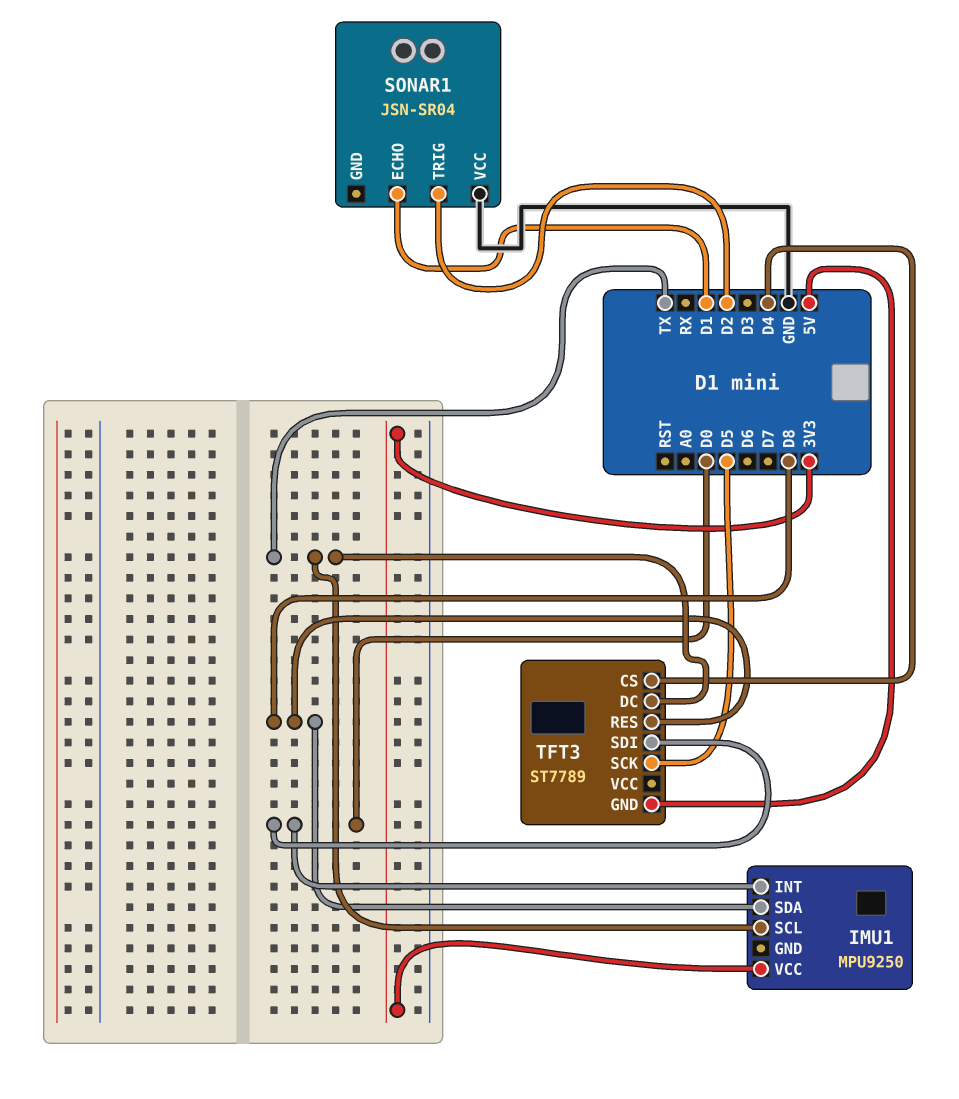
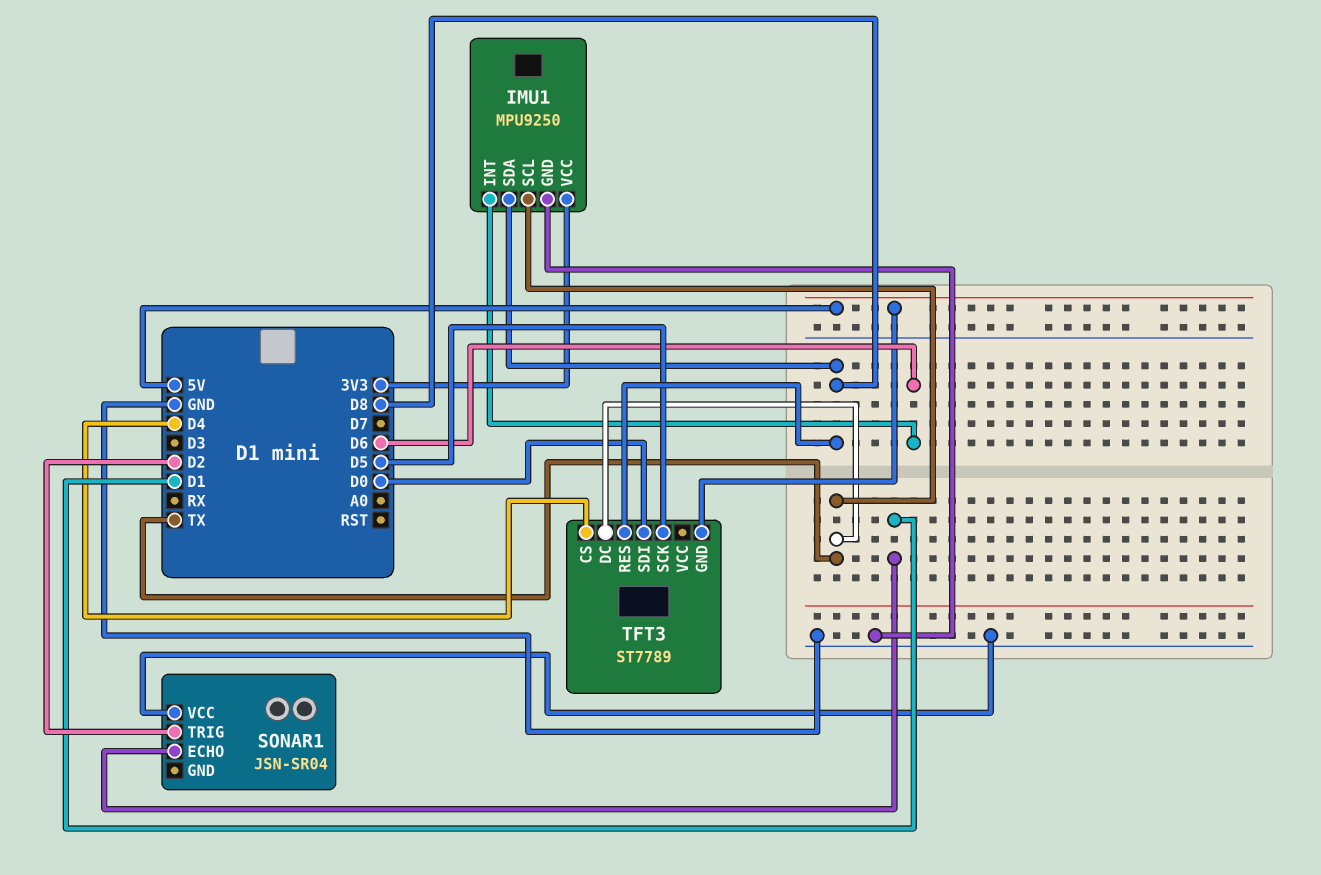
IMU1 pin GND: none -> GND
IMU1 pin INT: D0 -> D6

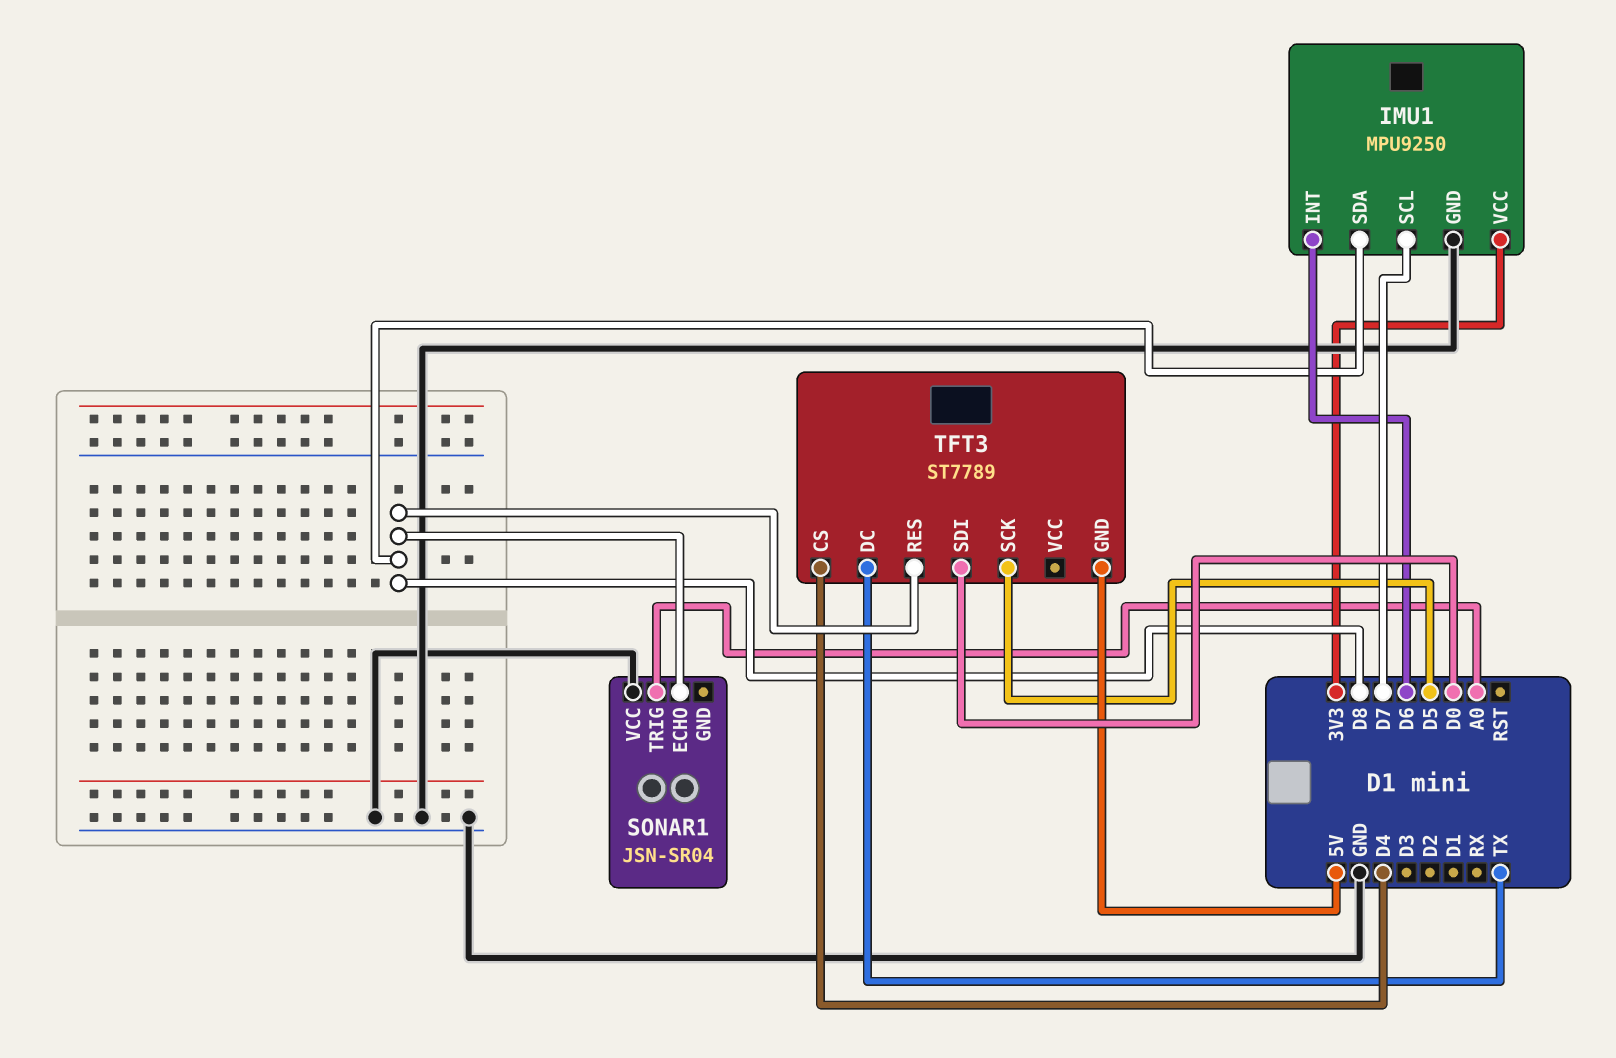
IMU1 pin SCL: TX -> D7
SONAR1 pin ECHO: D1 -> D8
SONAR1 pin TRIG: D2 -> A0

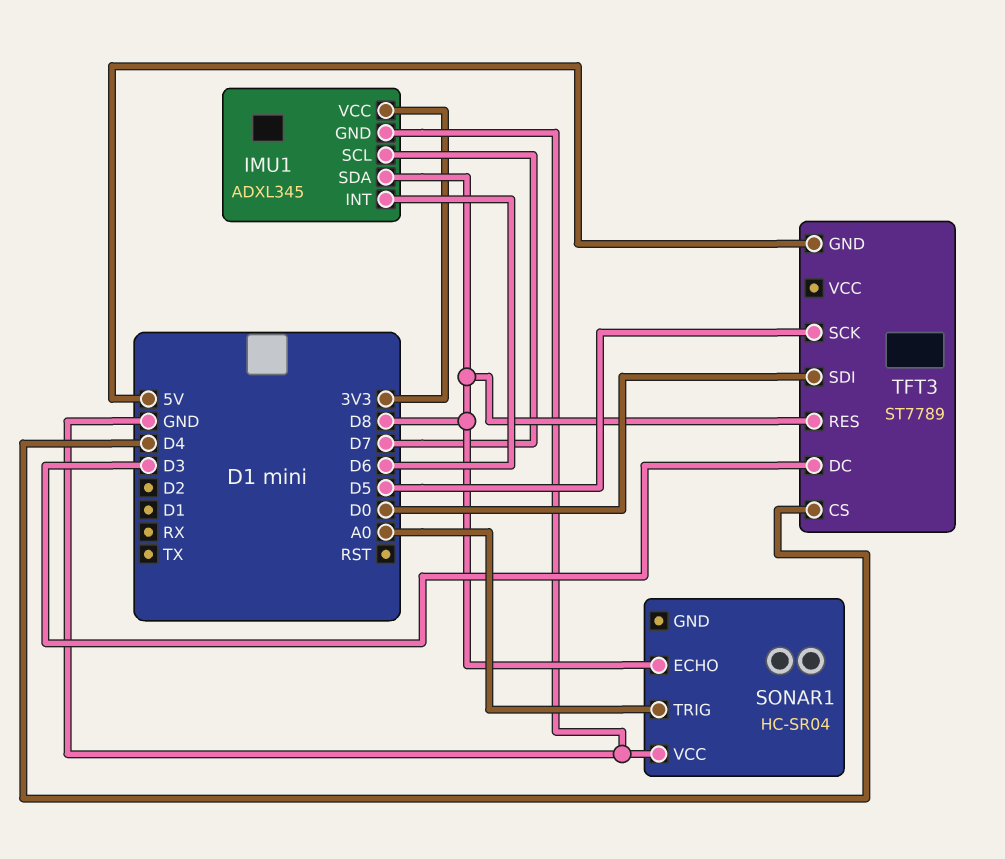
IMU1: MPU9250 -> ADXL345
SONAR1: JSN-SR04 -> HC-SR04
TFT3 pin DC: TX -> D3

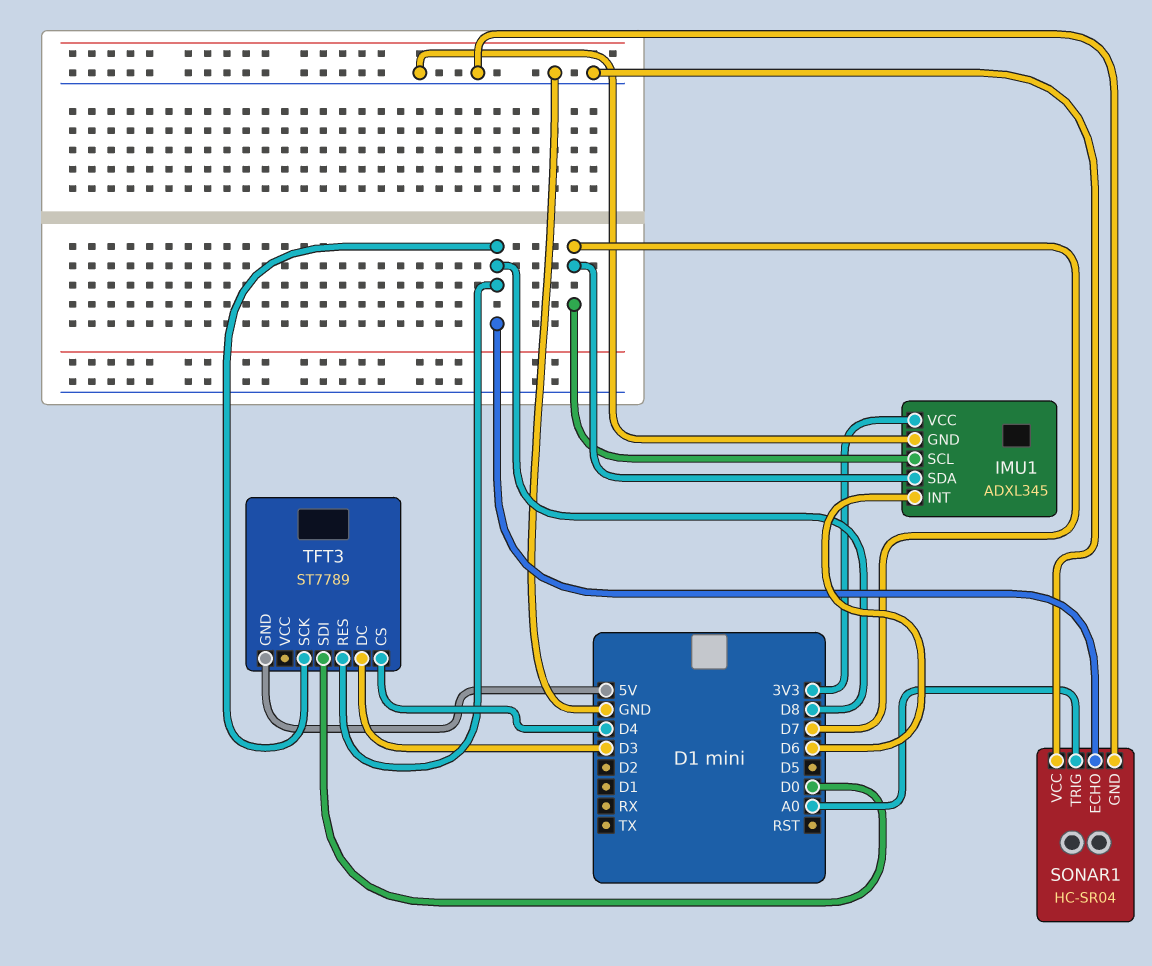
IMU1 pin SDA: D8 -> D7
SONAR1 pin GND: none -> GND
TFT3 pin SCK: D5 -> D8

